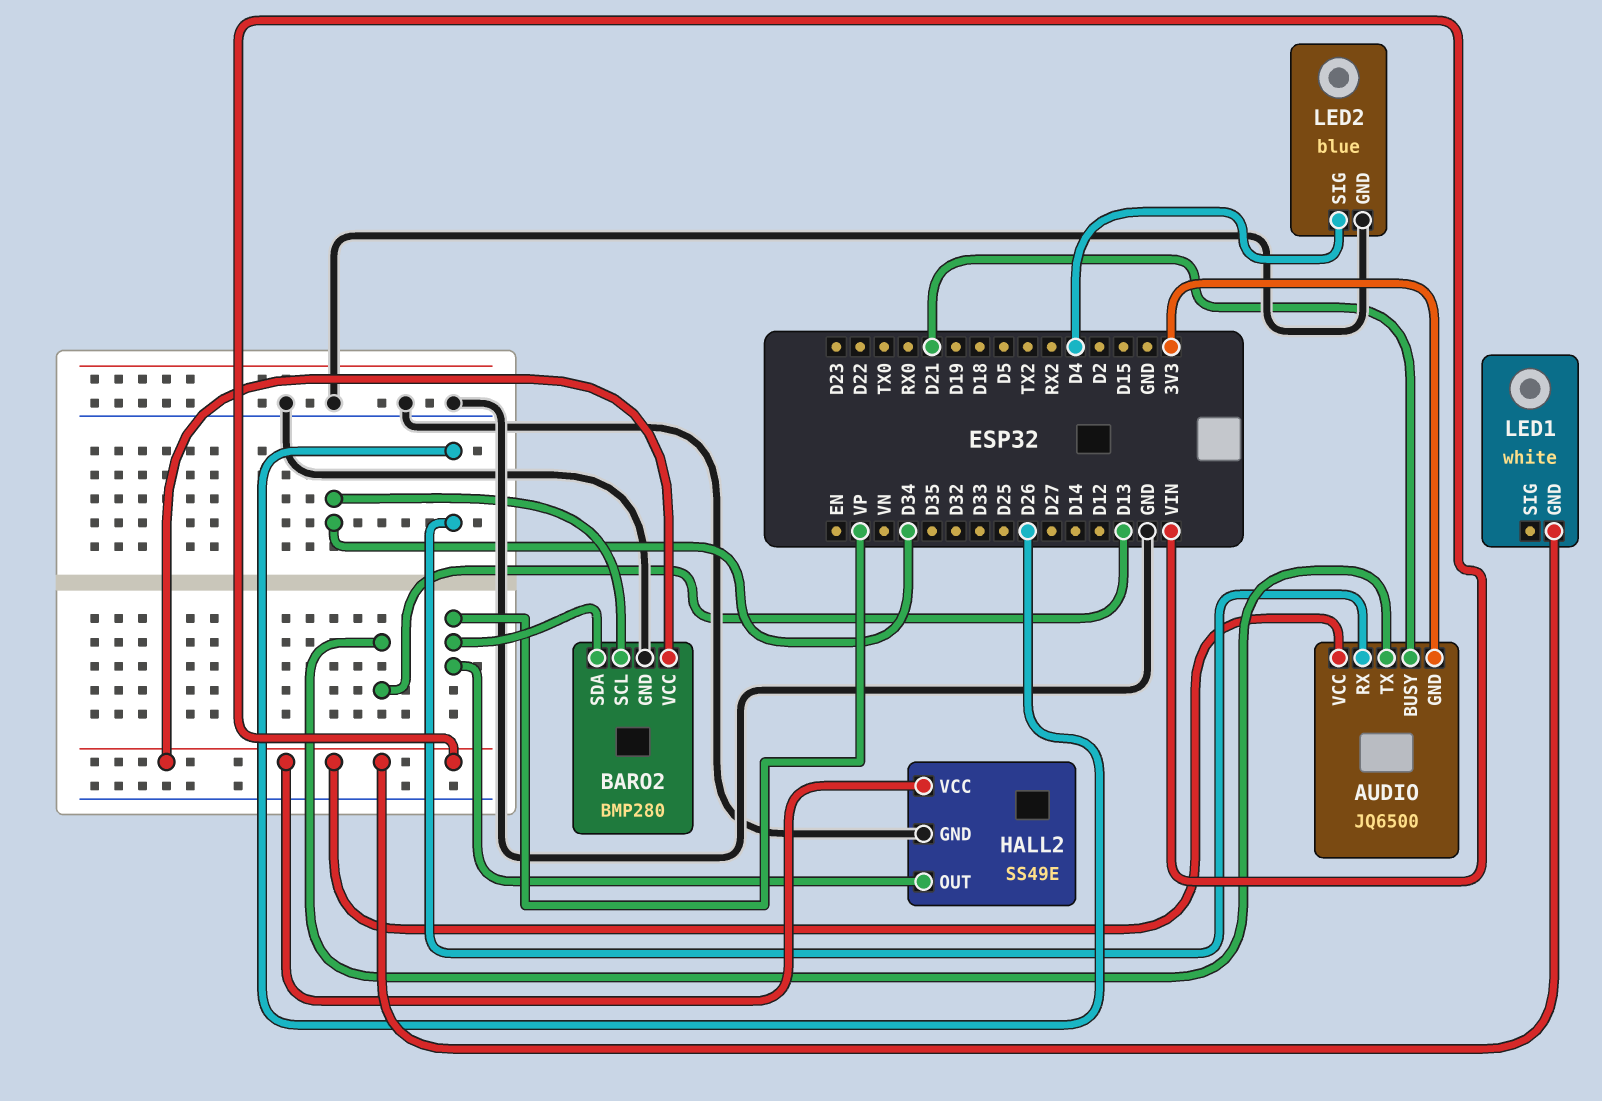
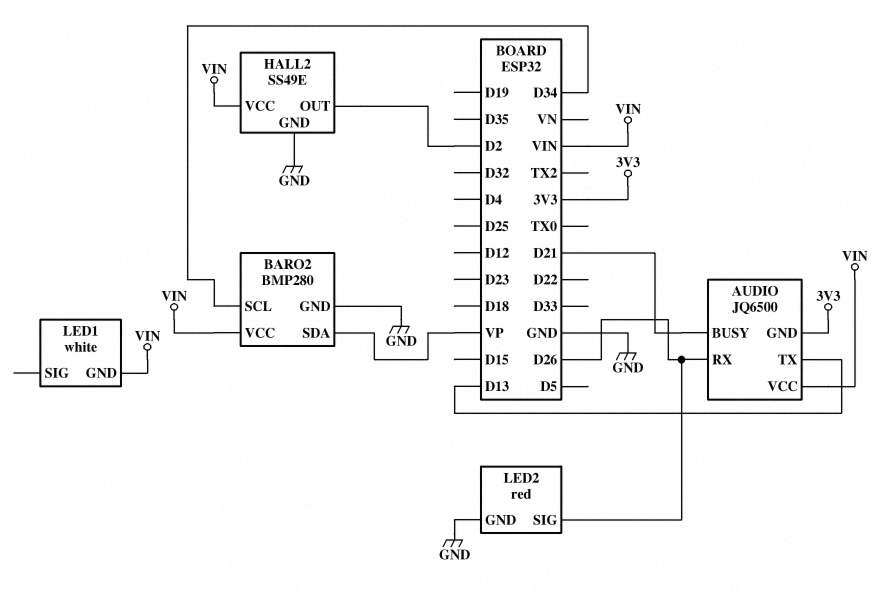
HALL2 pin OUT: VP -> D2
LED2: blue -> red
LED2 pin SIG: D4 -> D26

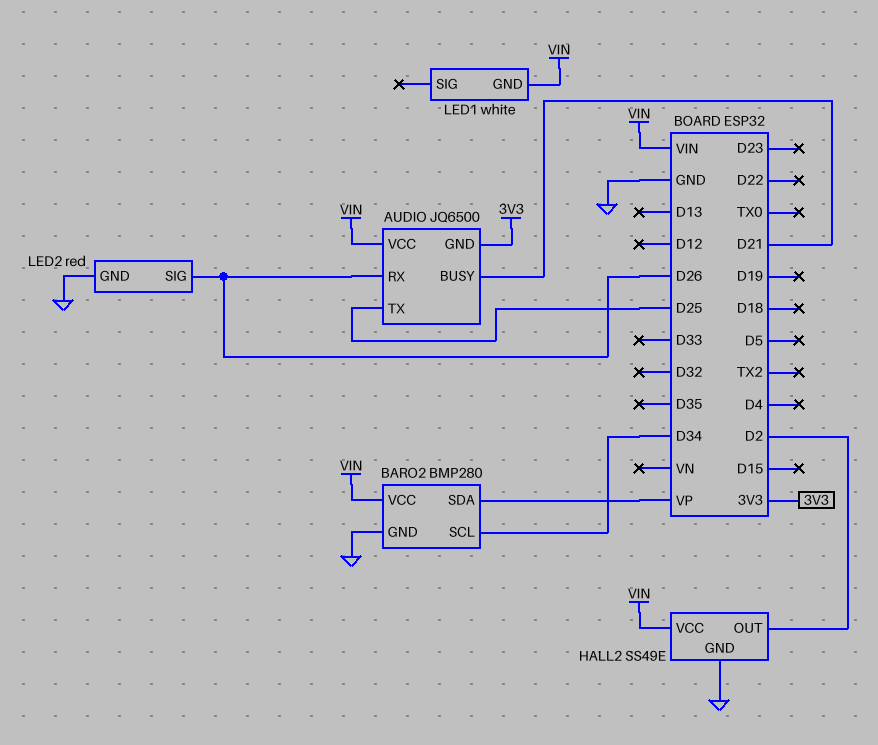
AUDIO pin TX: D13 -> D25

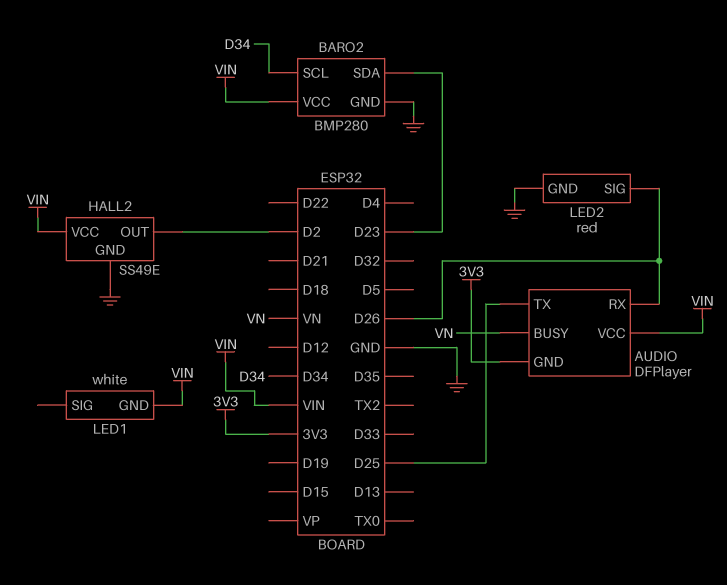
AUDIO: JQ6500 -> DFPlayer
AUDIO pin BUSY: D21 -> VN
BARO2 pin SDA: VP -> D23

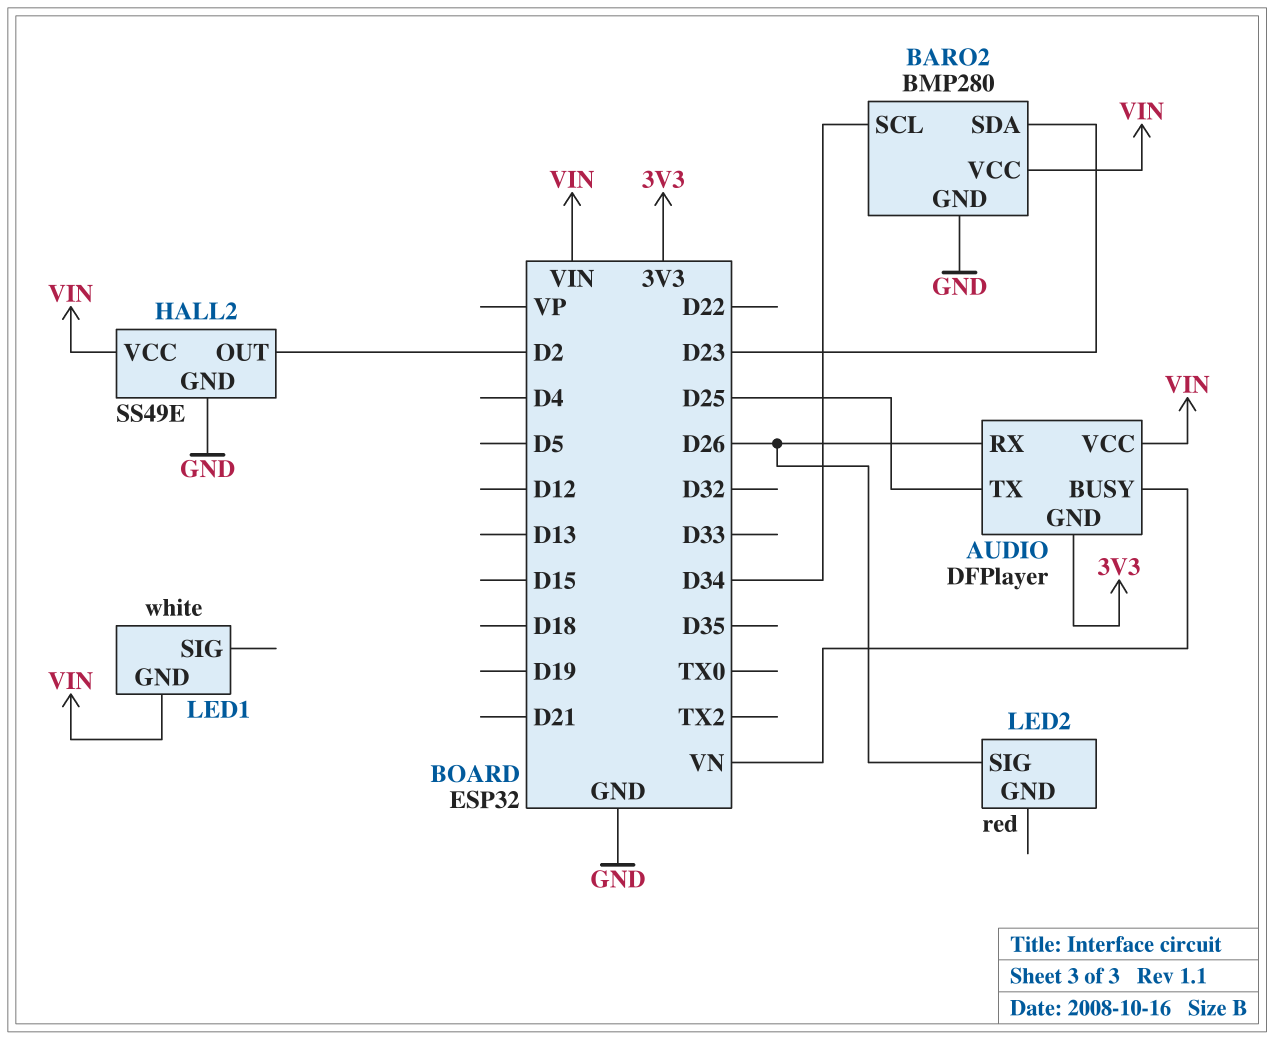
LED2 pin GND: GND -> none

